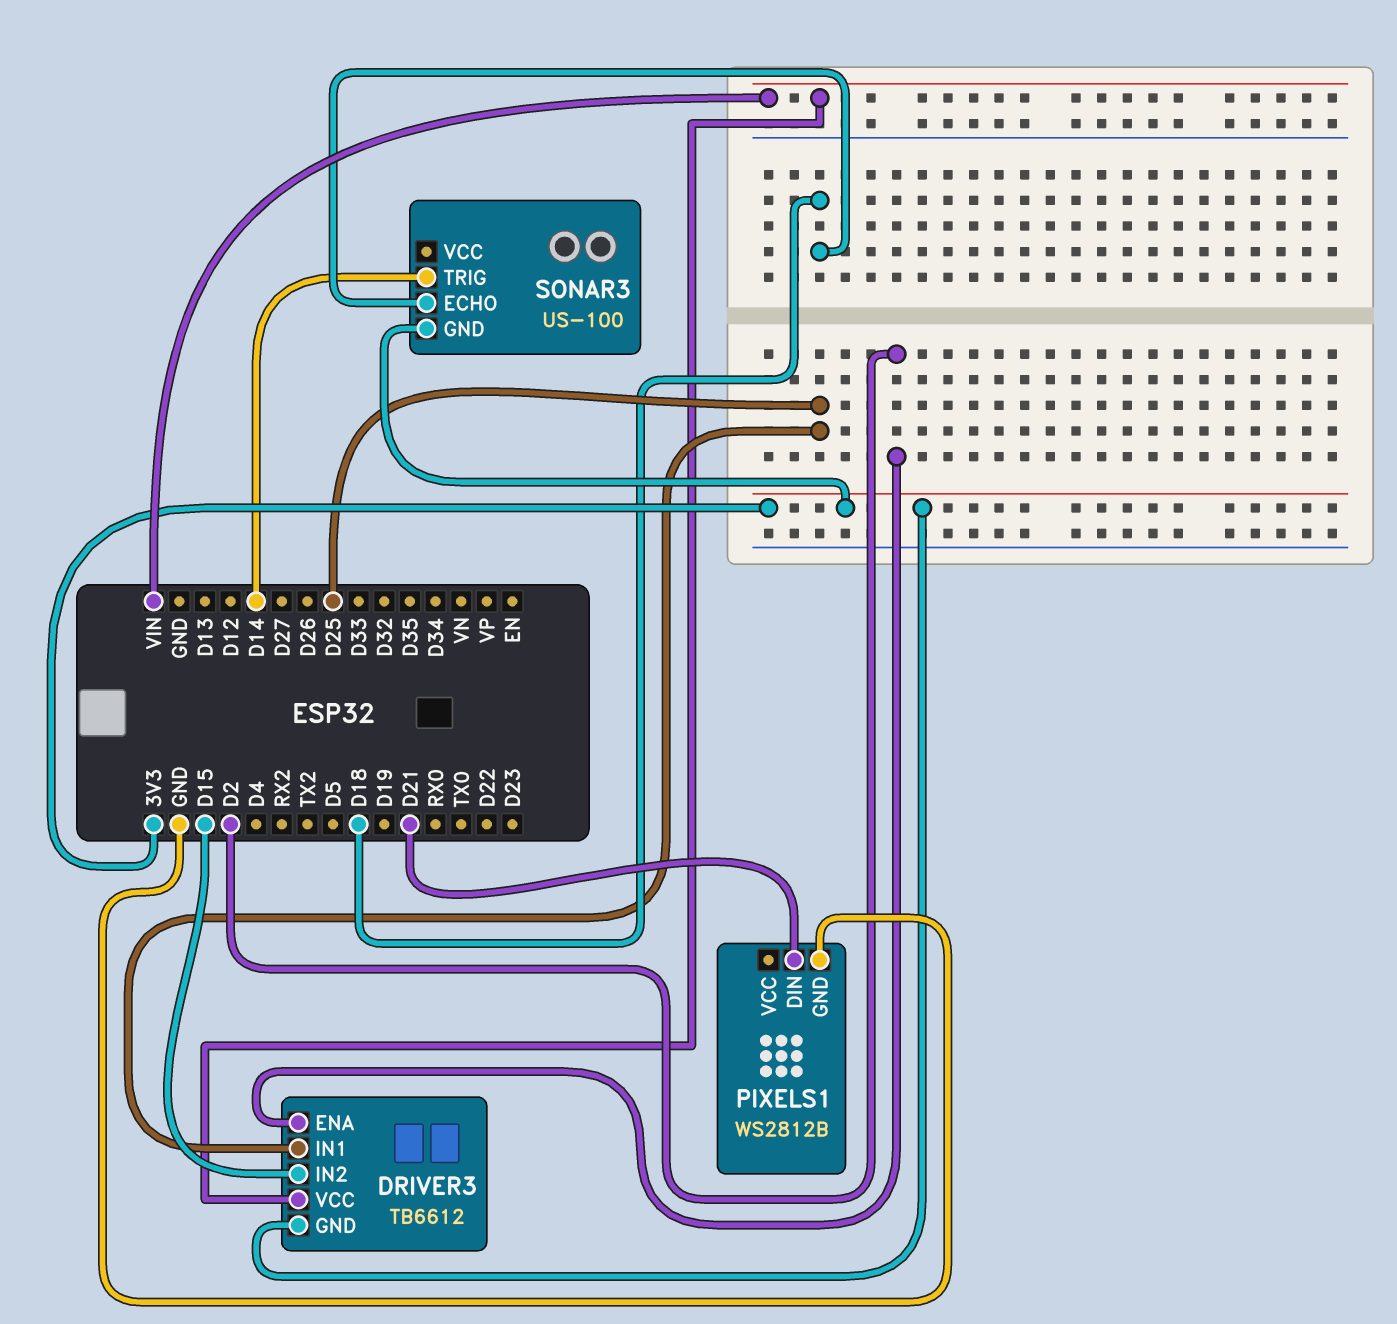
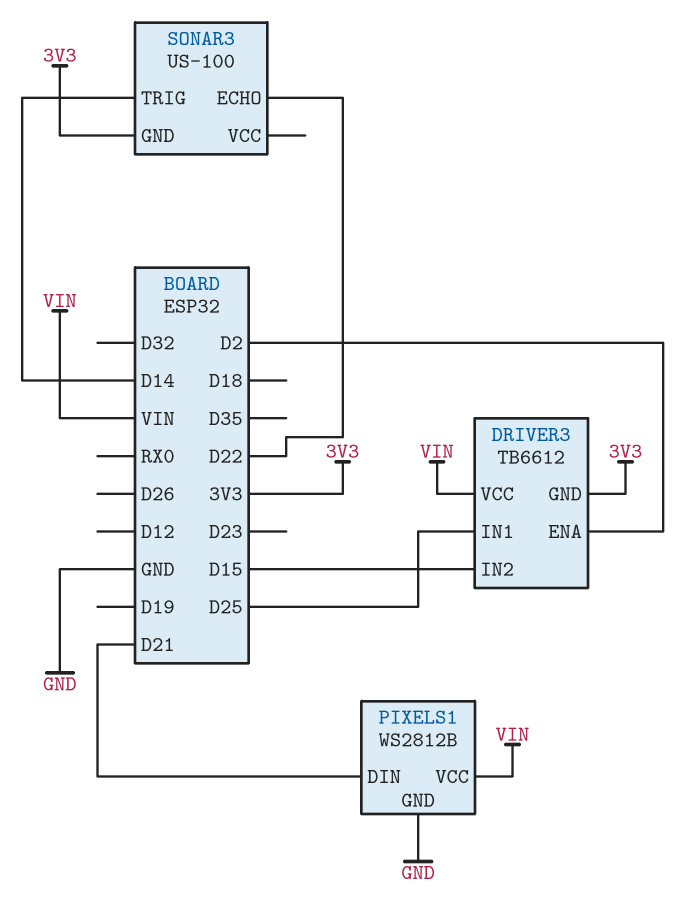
PIXELS1 pin VCC: none -> VIN
SONAR3 pin ECHO: D18 -> D22

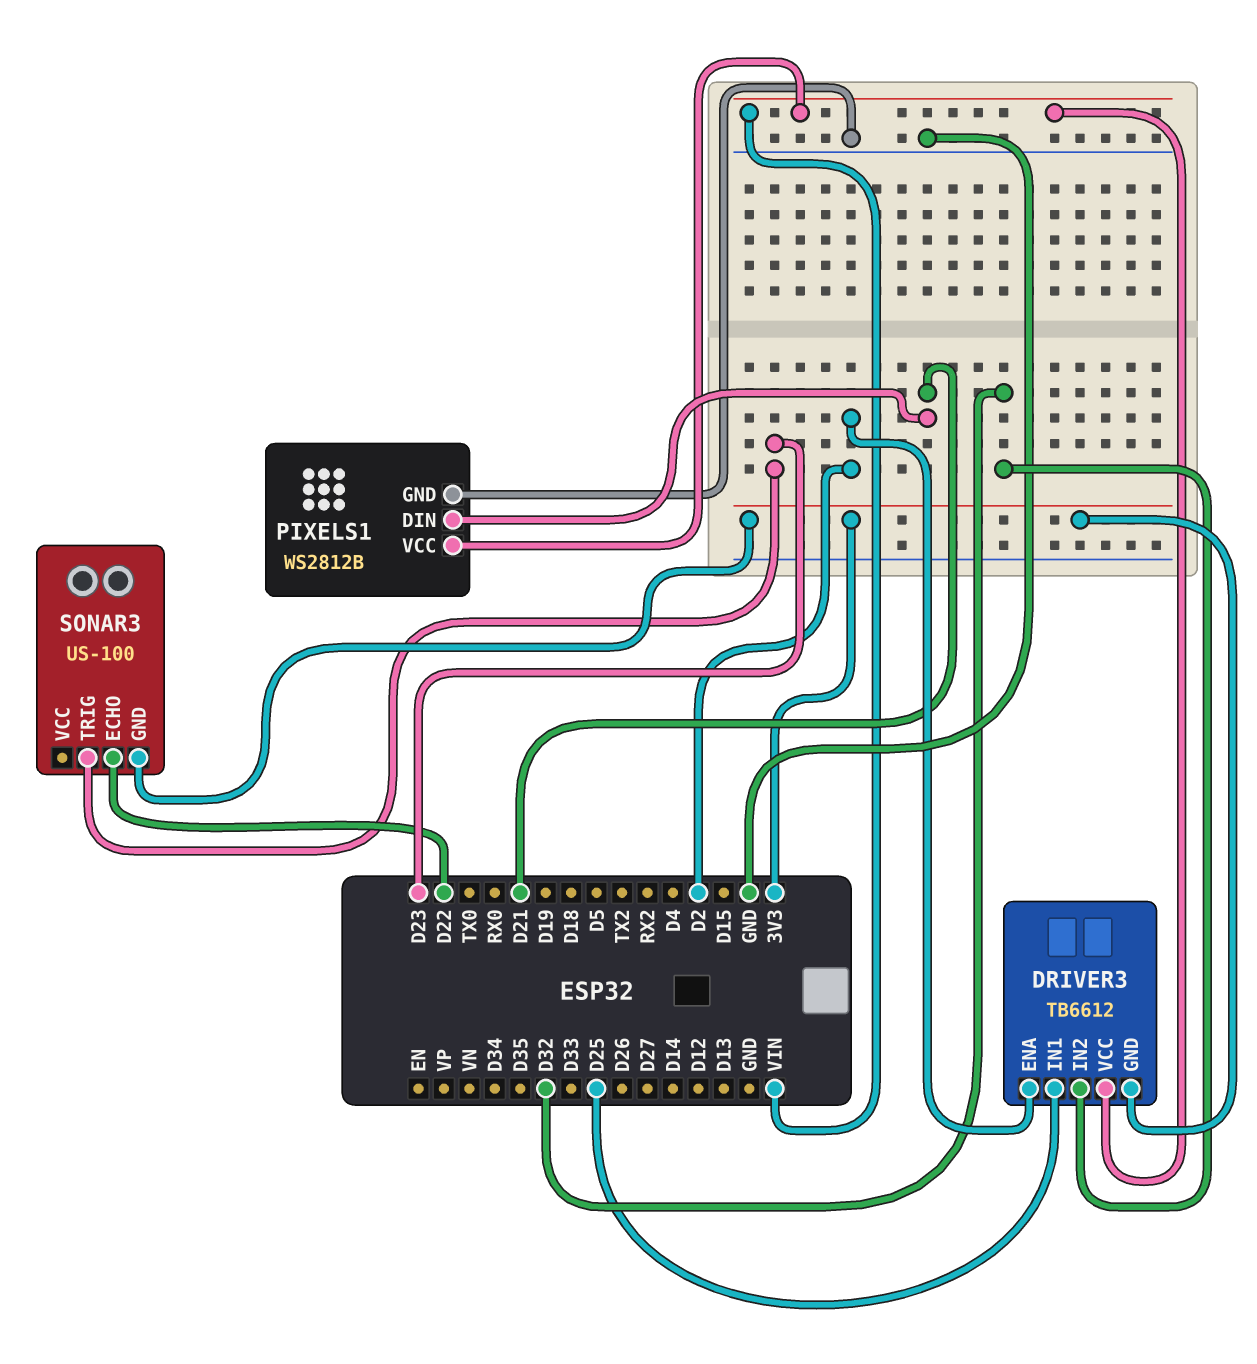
DRIVER3 pin IN2: D15 -> D32
SONAR3 pin TRIG: D14 -> D23

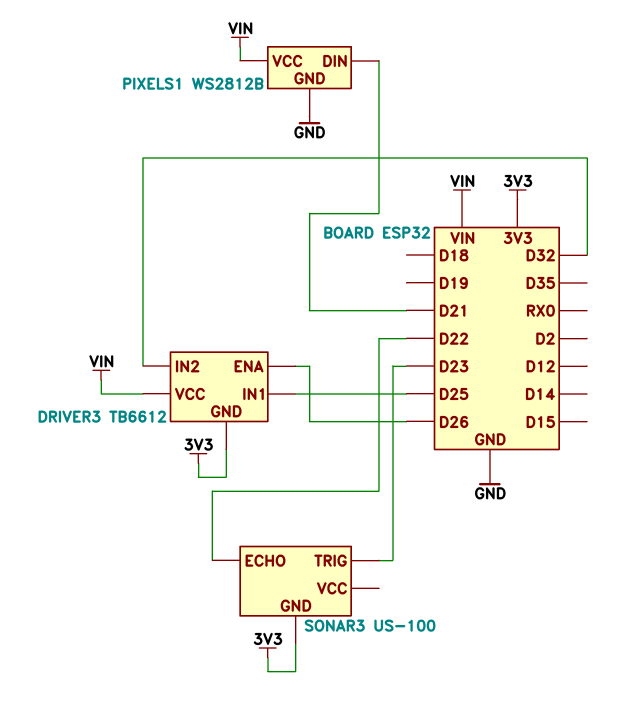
DRIVER3 pin ENA: D2 -> D26

